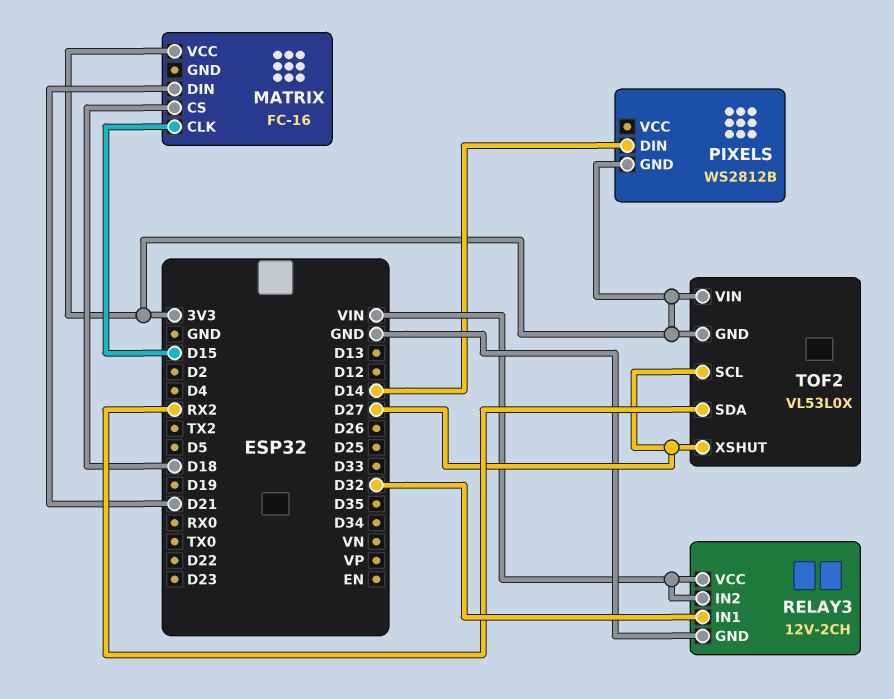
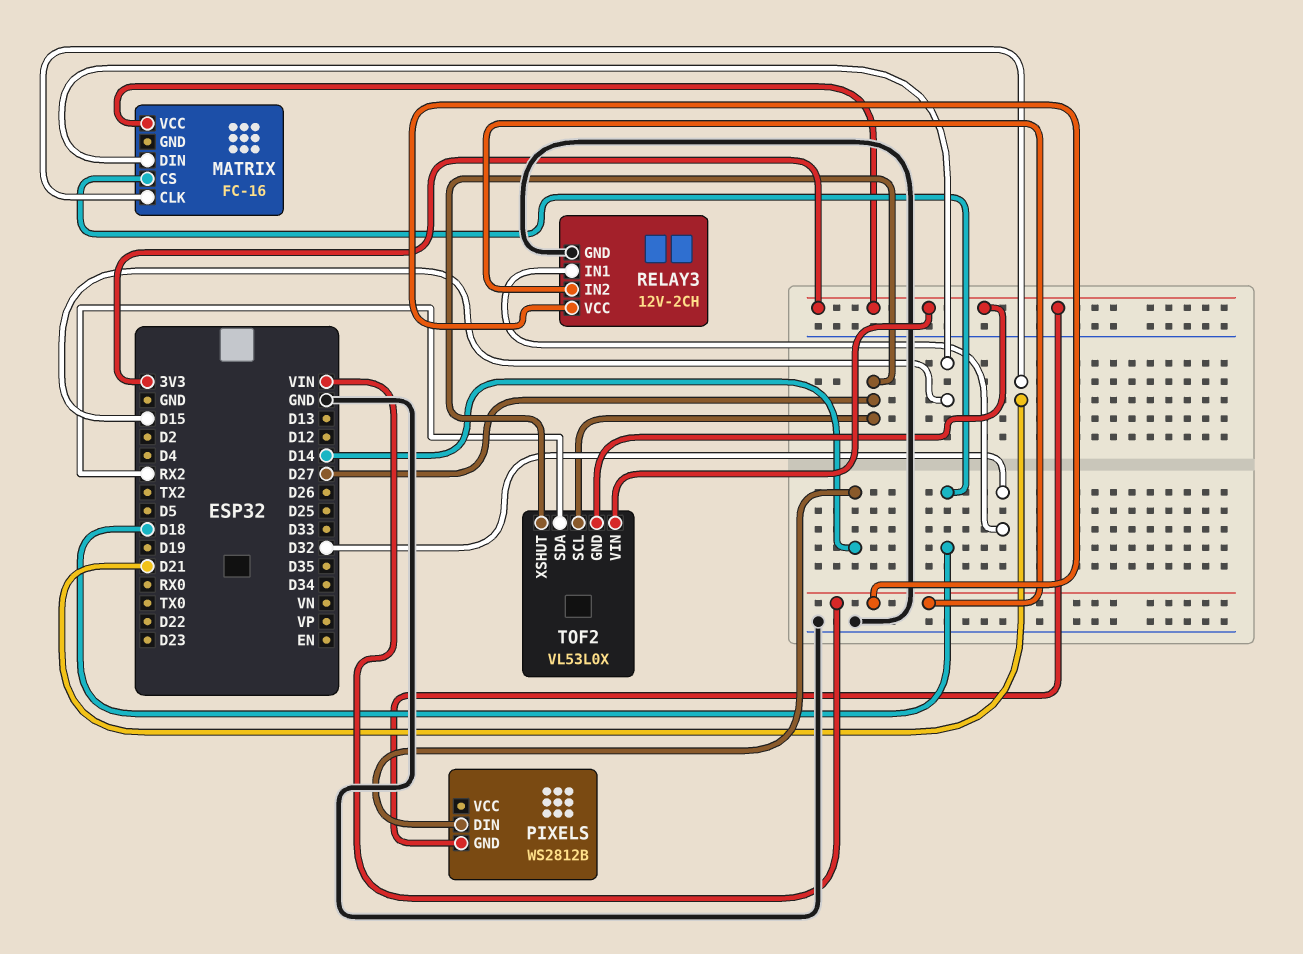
MATRIX pin CLK: D15 -> D21
MATRIX pin DIN: D21 -> D15

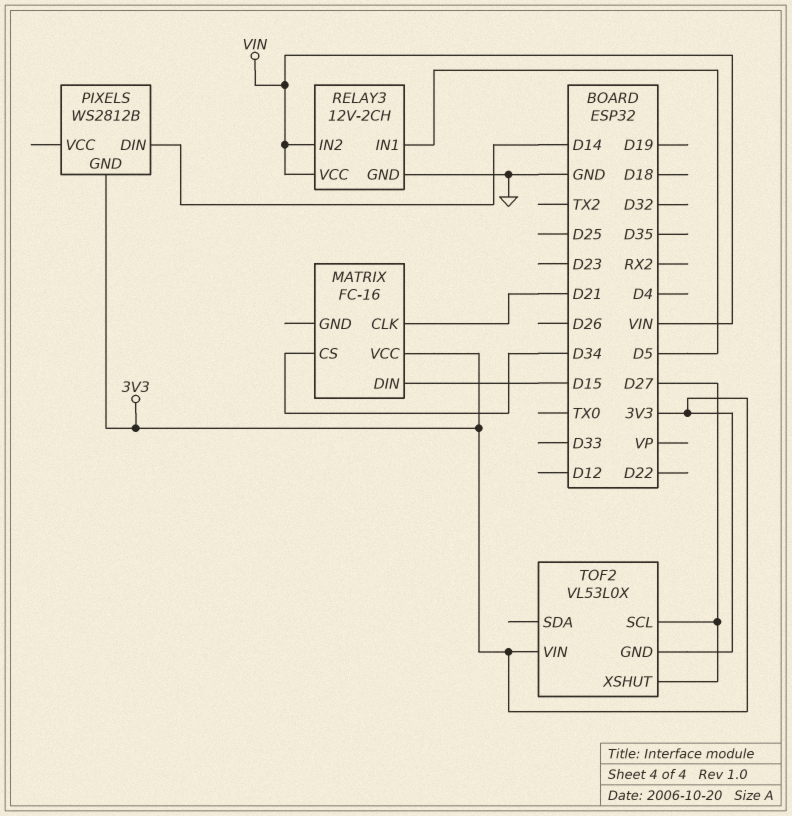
MATRIX pin CS: D18 -> D34
RELAY3 pin IN1: D32 -> D5
TOF2 pin SDA: RX2 -> none

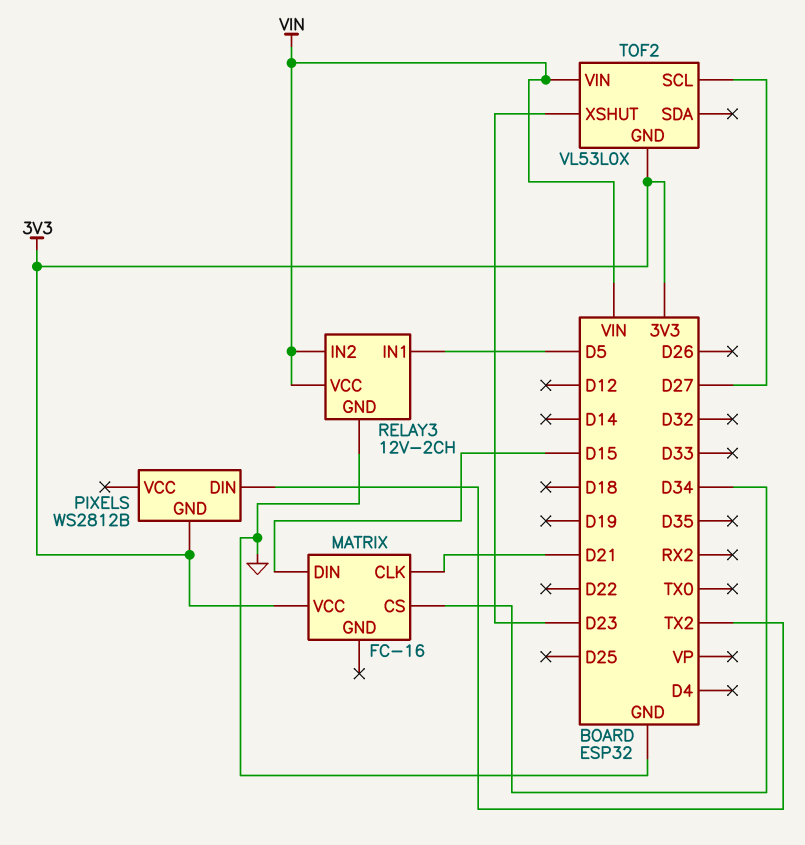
PIXELS pin DIN: D14 -> TX2
TOF2 pin VIN: 3V3 -> VIN
TOF2 pin XSHUT: D27 -> D23

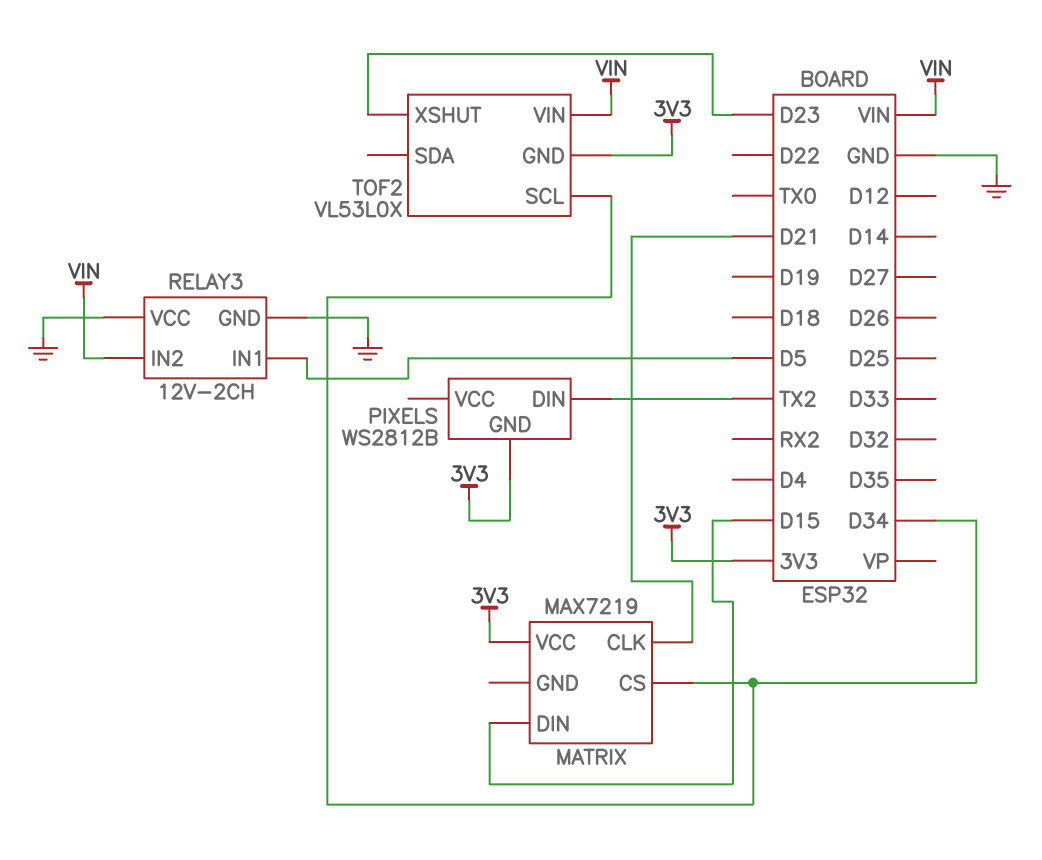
MATRIX: FC-16 -> MAX7219
RELAY3 pin VCC: VIN -> GND
TOF2 pin SCL: D27 -> D34

